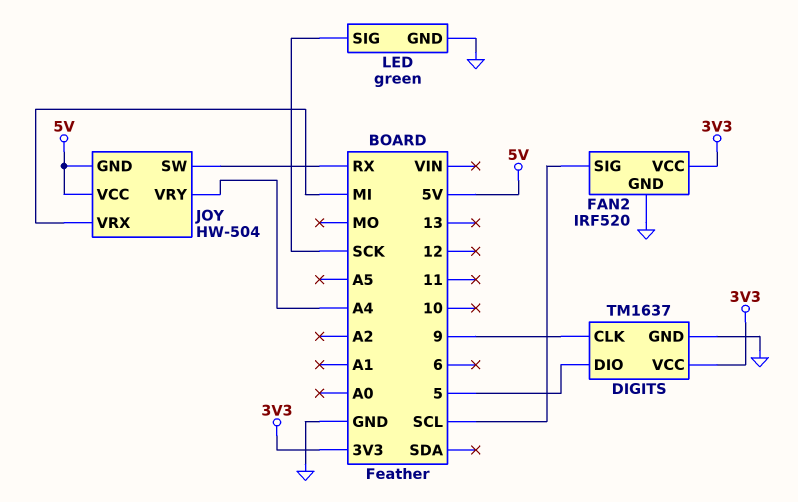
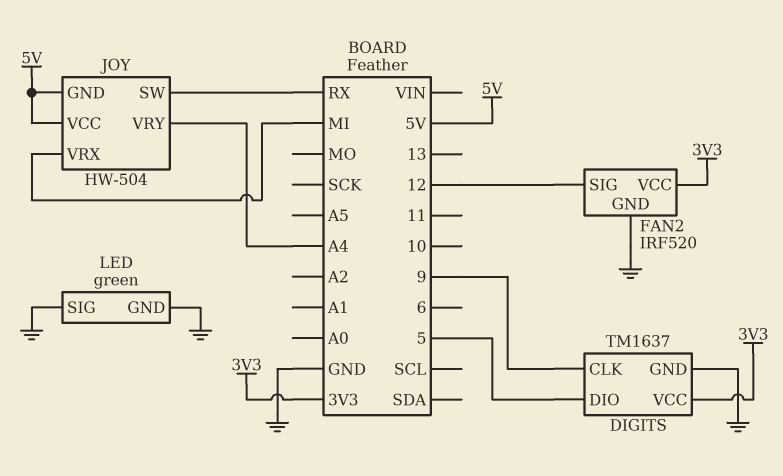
FAN2 pin SIG: SCL -> 12
LED pin SIG: SCK -> GND

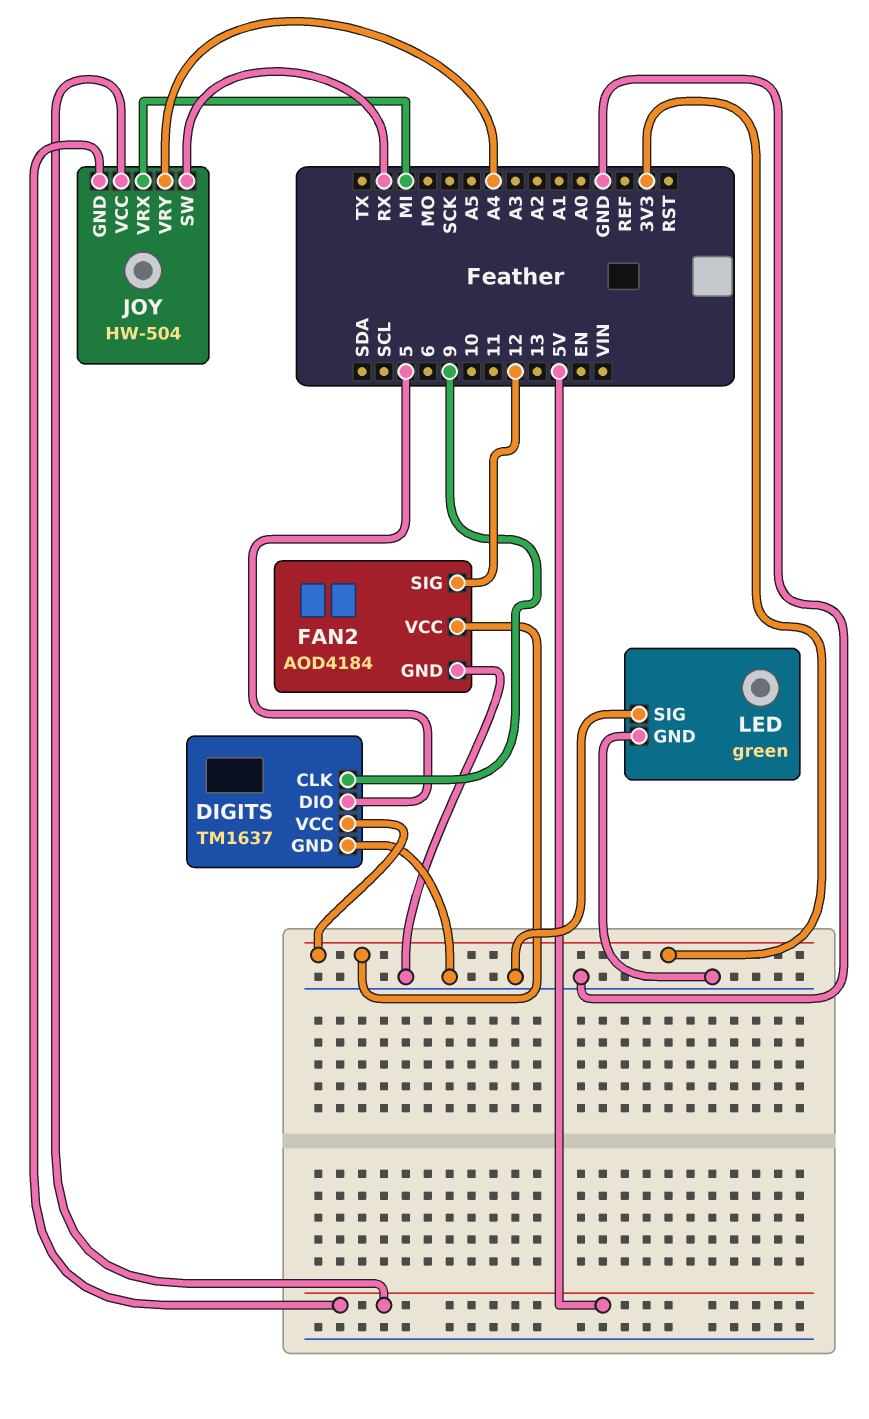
FAN2: IRF520 -> AOD4184

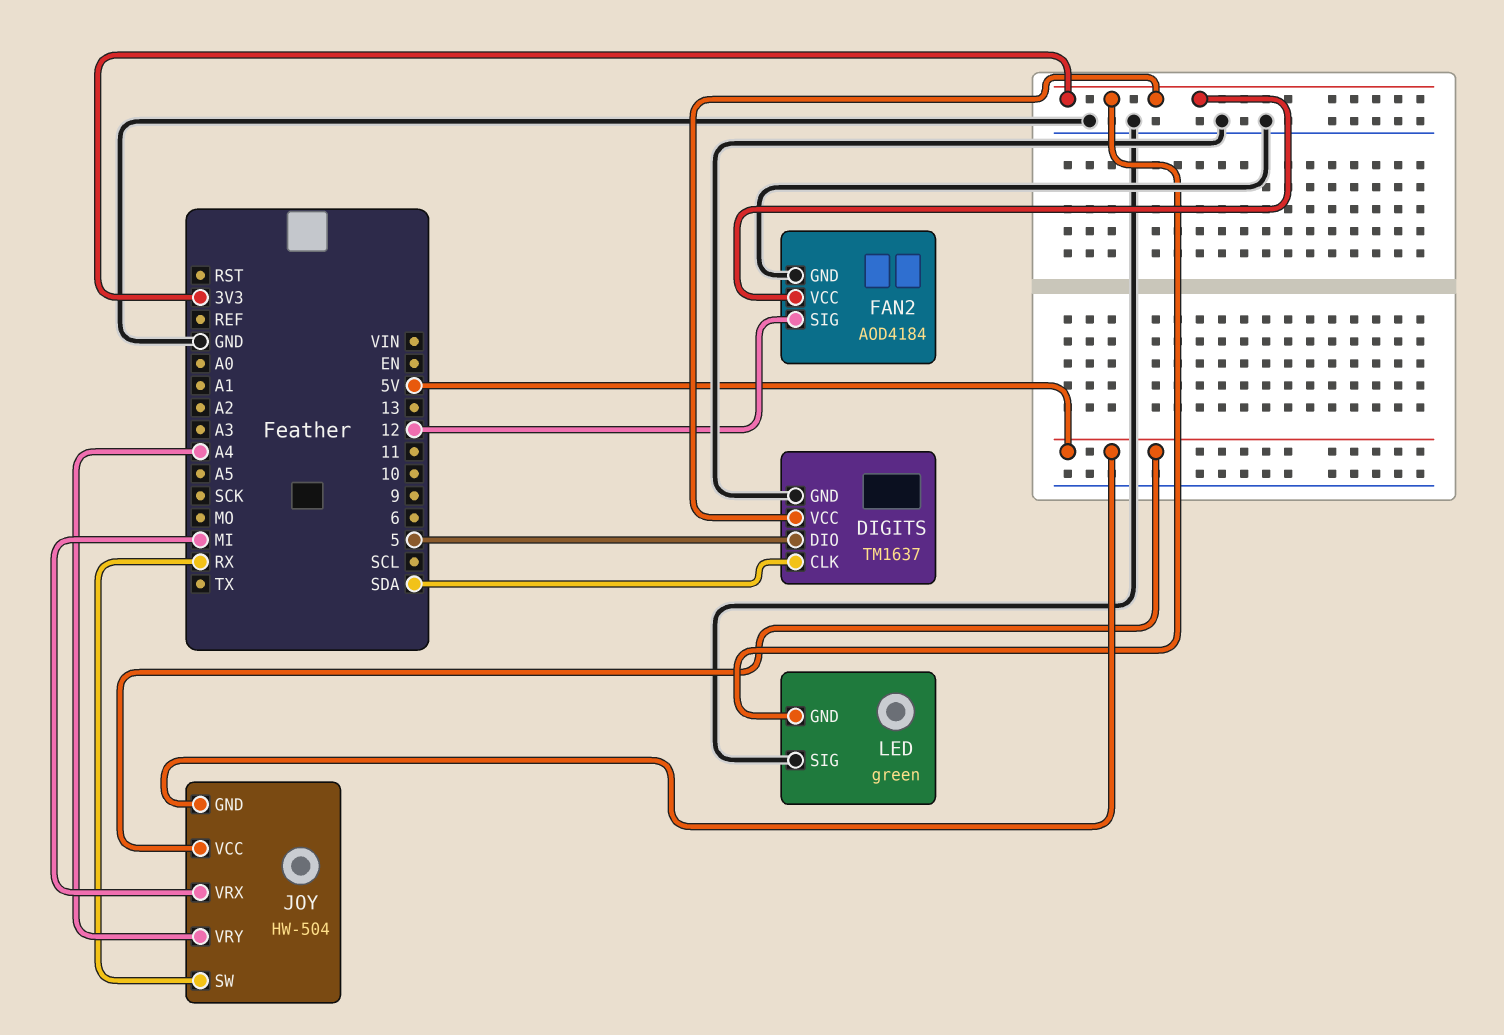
DIGITS pin CLK: 9 -> SDA
LED pin GND: GND -> 3V3

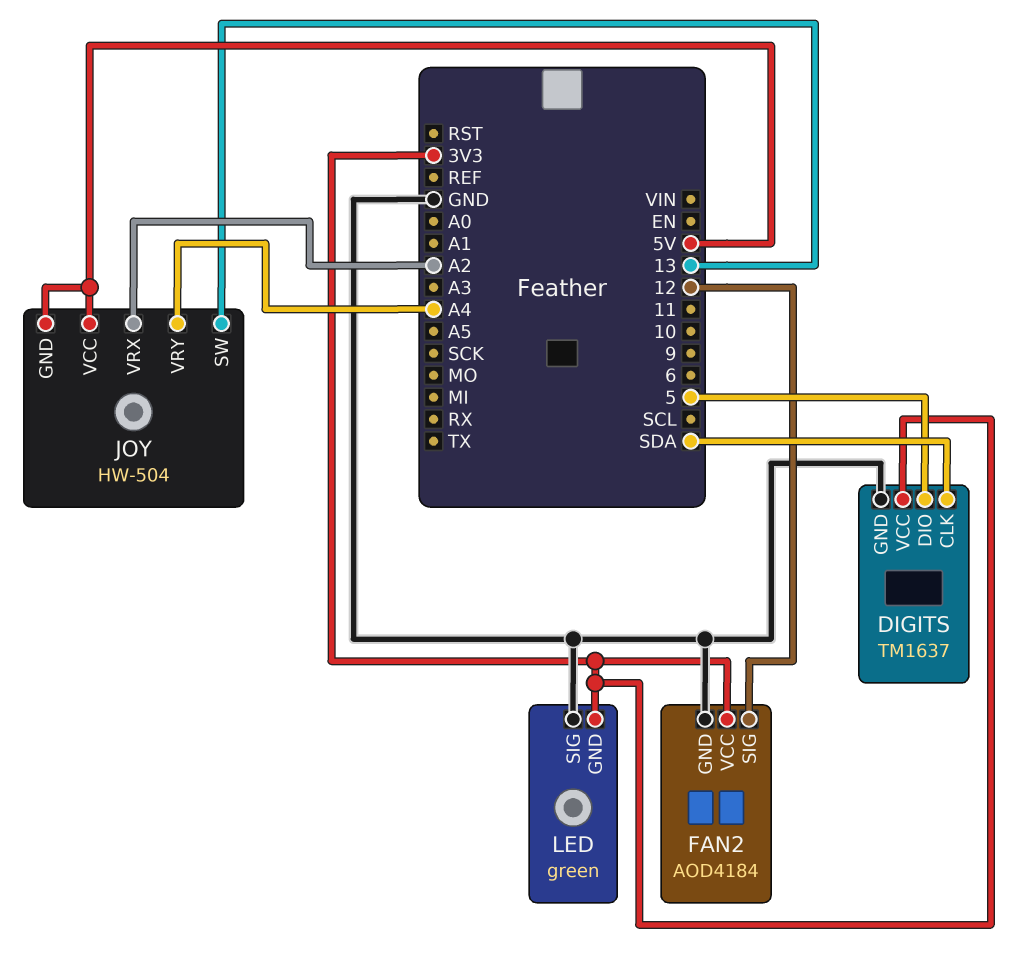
JOY pin SW: RX -> 13
JOY pin VRX: MI -> A2

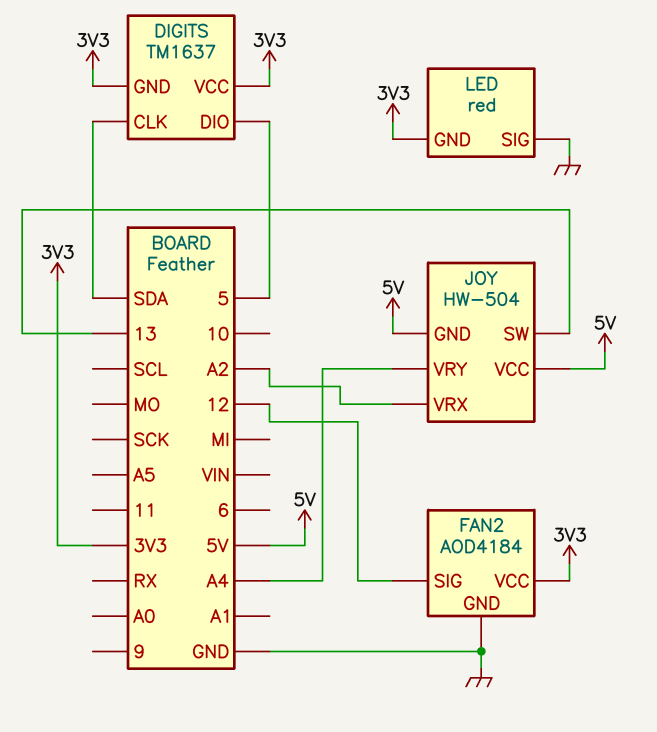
DIGITS pin GND: GND -> 3V3
LED: green -> red

